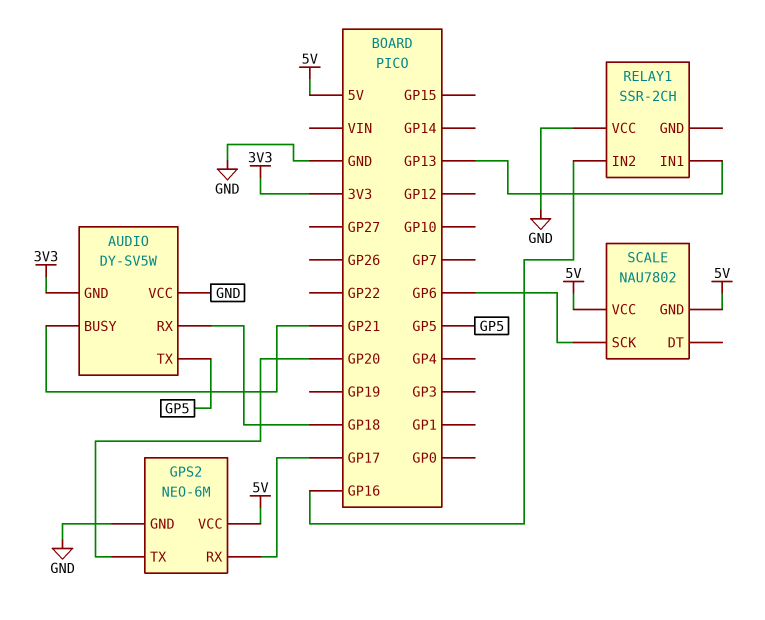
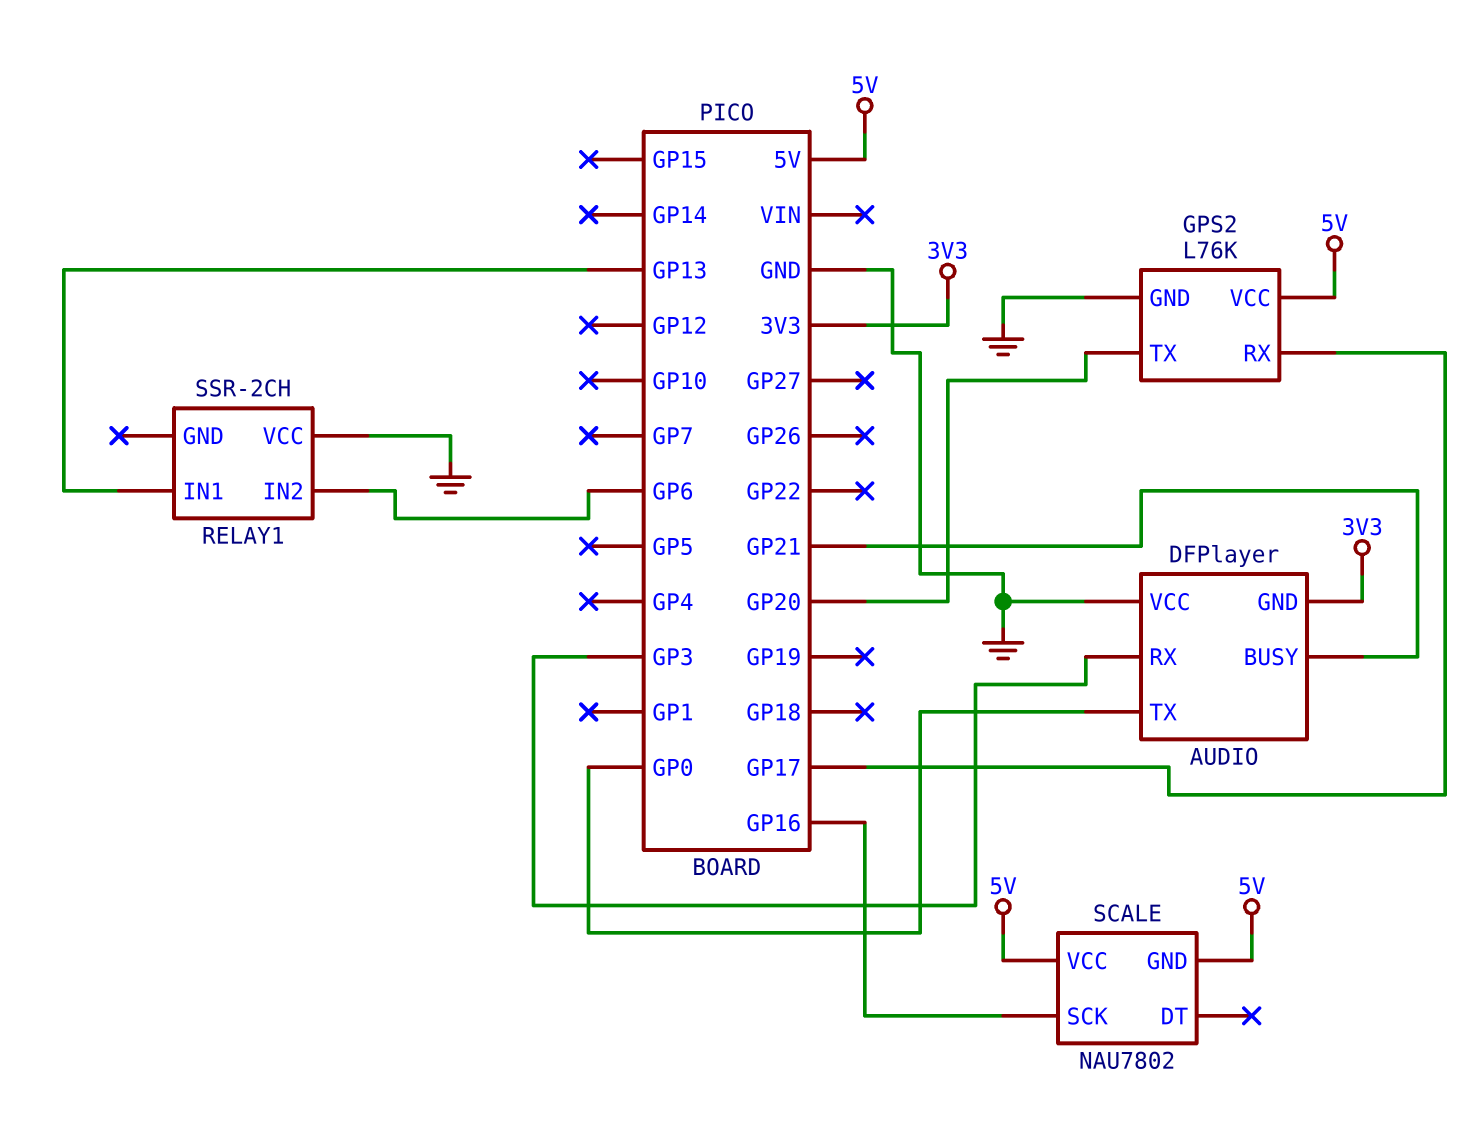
AUDIO: DY-SV5W -> DFPlayer
AUDIO pin RX: GP18 -> GP3
AUDIO pin TX: GP5 -> GP0
GPS2: NEO-6M -> L76K
RELAY1 pin IN2: GP16 -> GP6
SCALE pin SCK: GP6 -> GP16

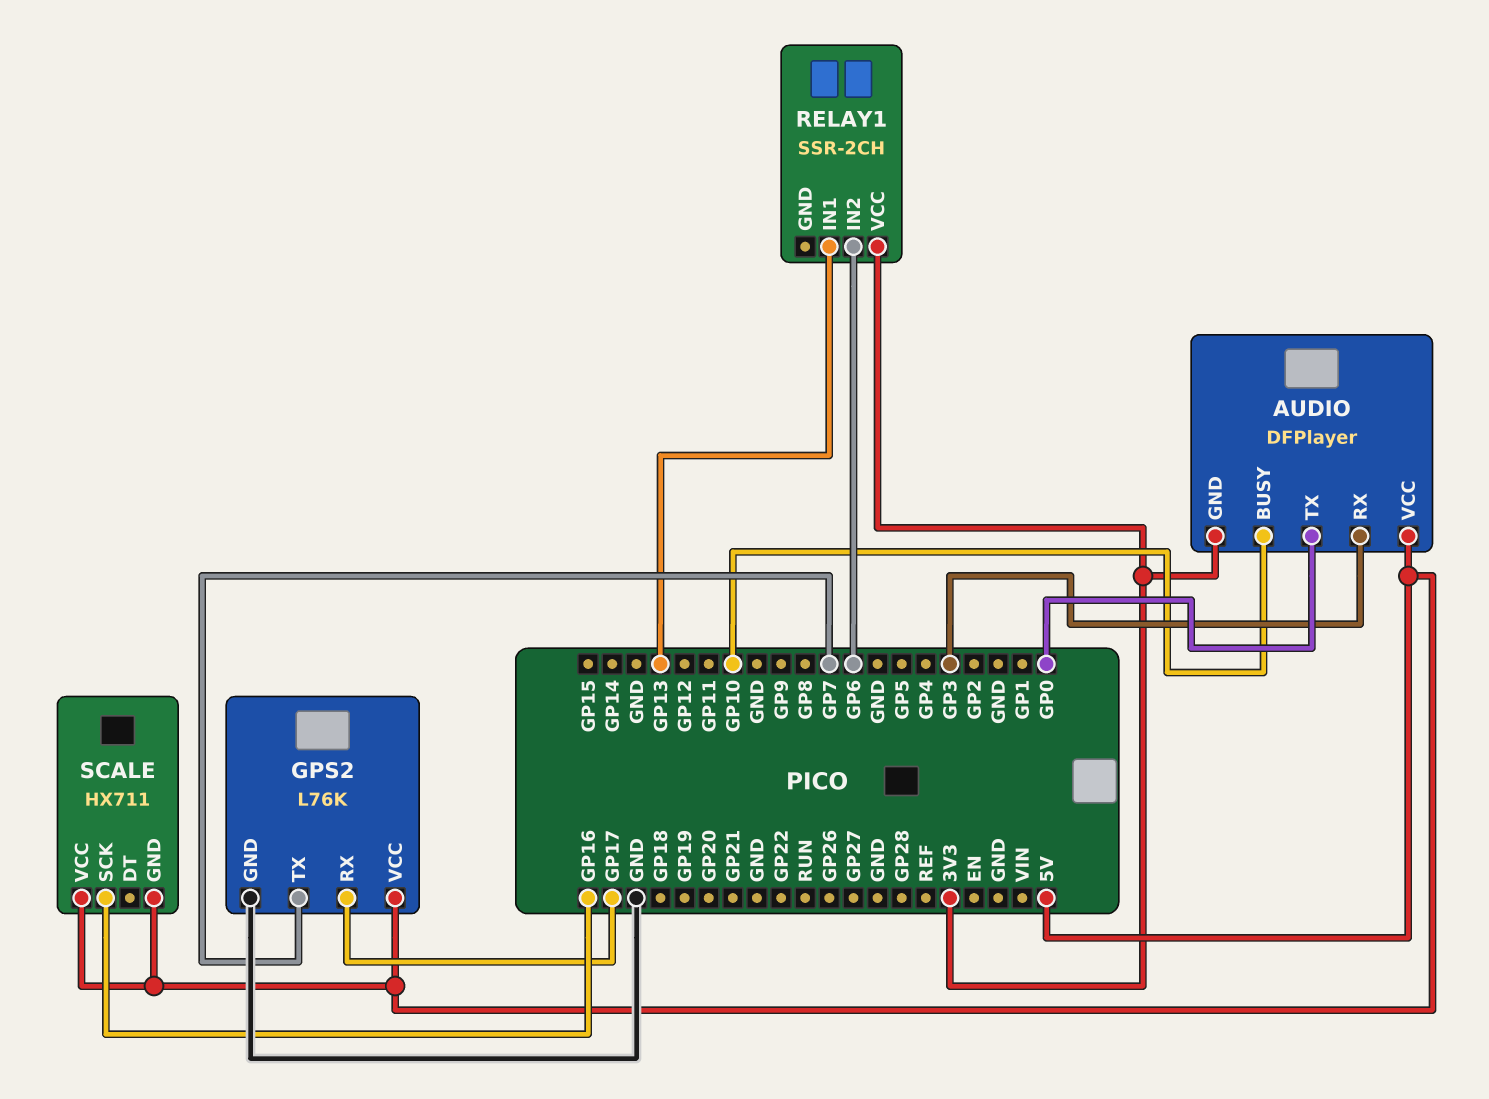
AUDIO pin BUSY: GP21 -> GP10
AUDIO pin VCC: GND -> 5V
GPS2 pin TX: GP20 -> GP7
RELAY1 pin VCC: GND -> 3V3
SCALE: NAU7802 -> HX711

